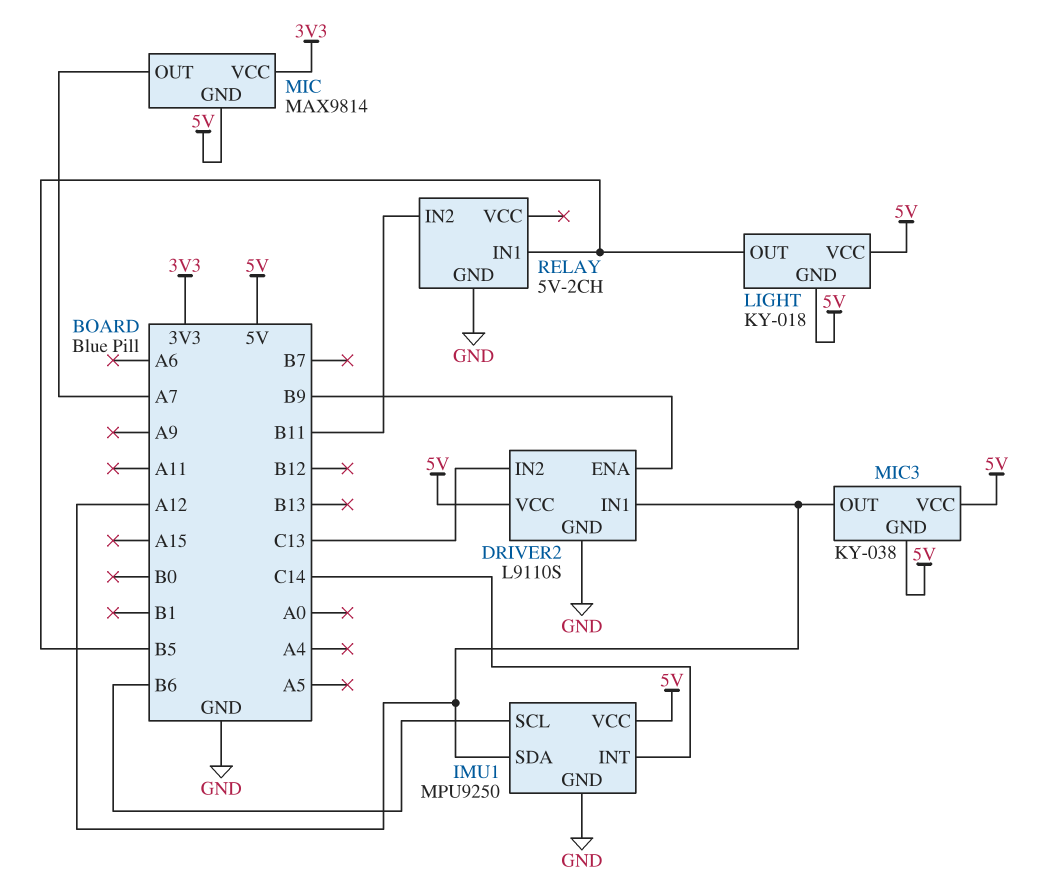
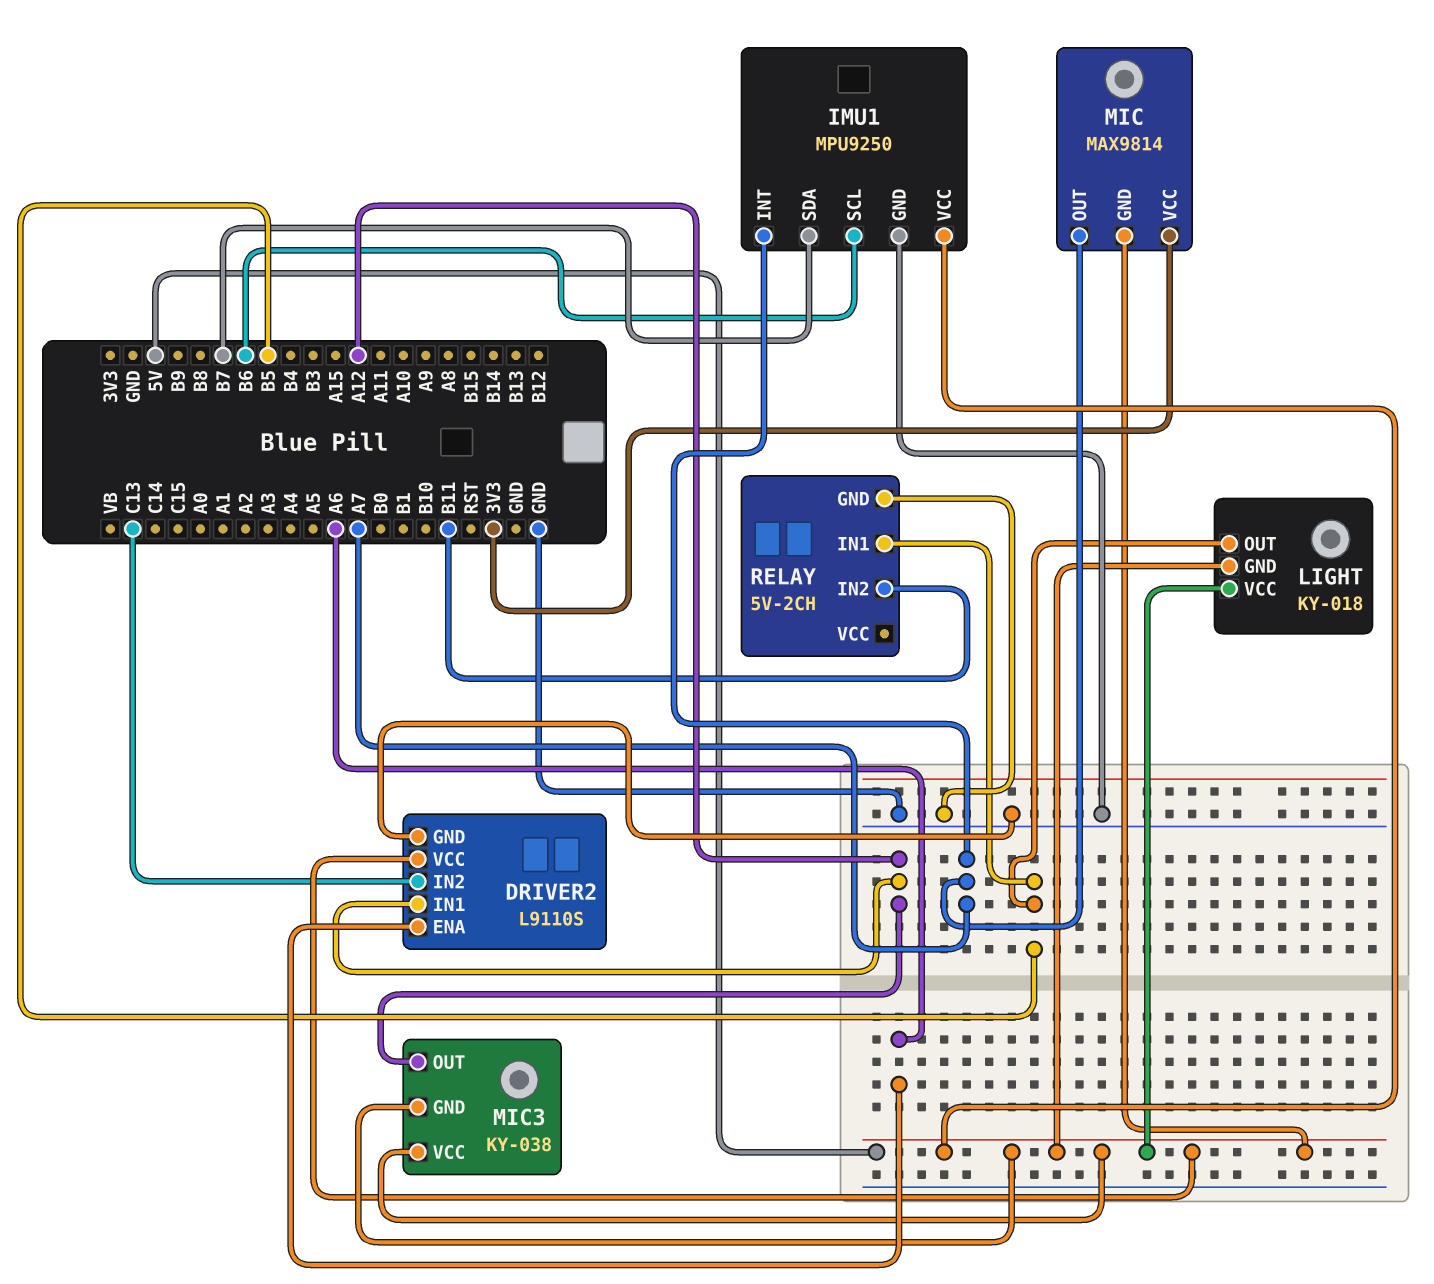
DRIVER2 pin ENA: B9 -> A6
IMU1 pin INT: C14 -> A7
IMU1 pin SDA: A12 -> B7

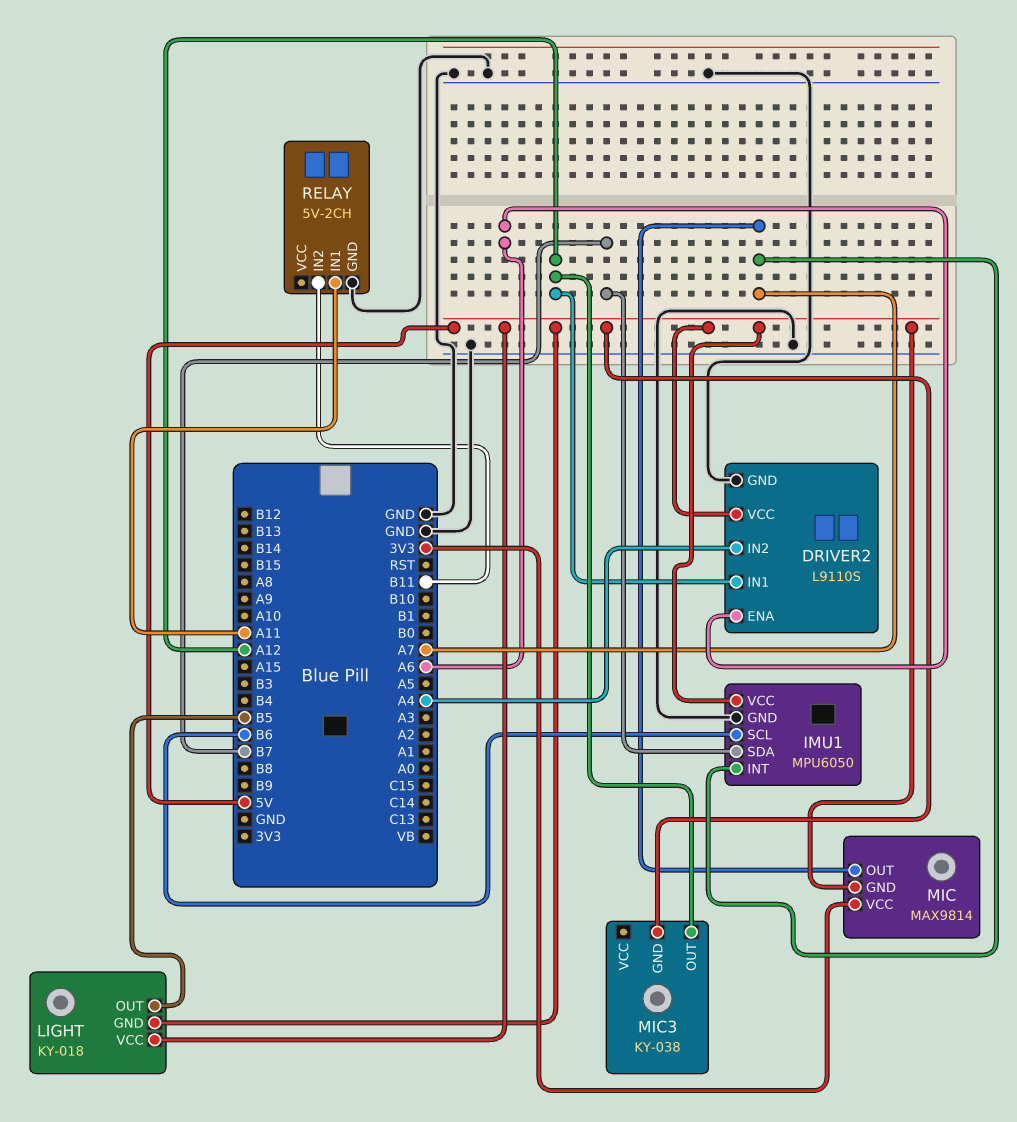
DRIVER2 pin IN2: C13 -> A4
IMU1: MPU9250 -> MPU6050
MIC3 pin VCC: 5V -> none
RELAY pin IN1: B5 -> A11

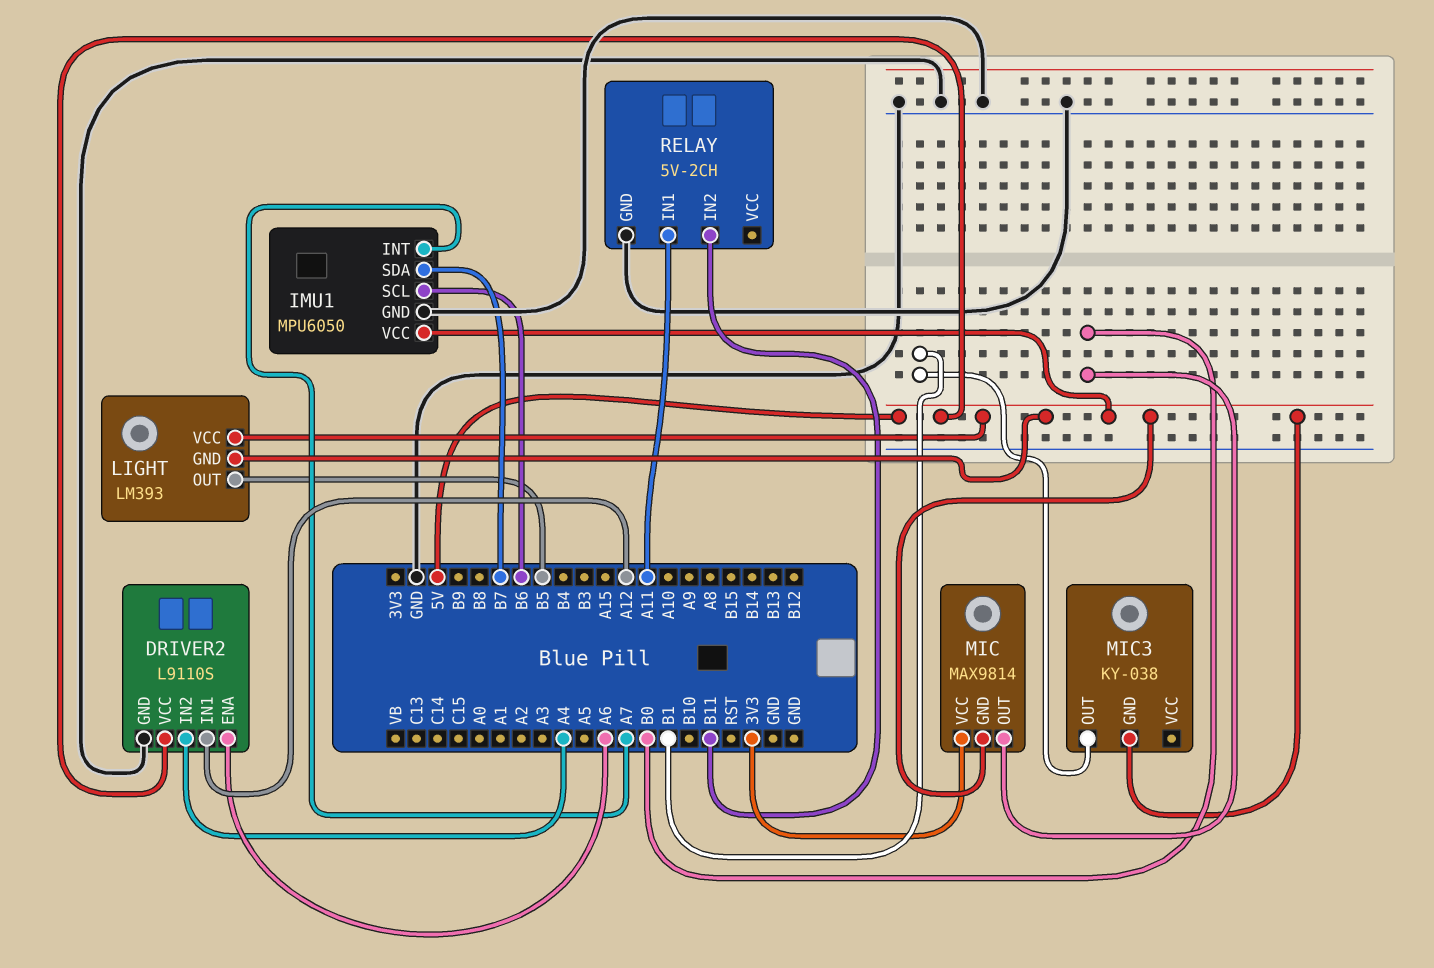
LIGHT: KY-018 -> LM393
MIC pin OUT: A7 -> B0
MIC3 pin OUT: A12 -> B1

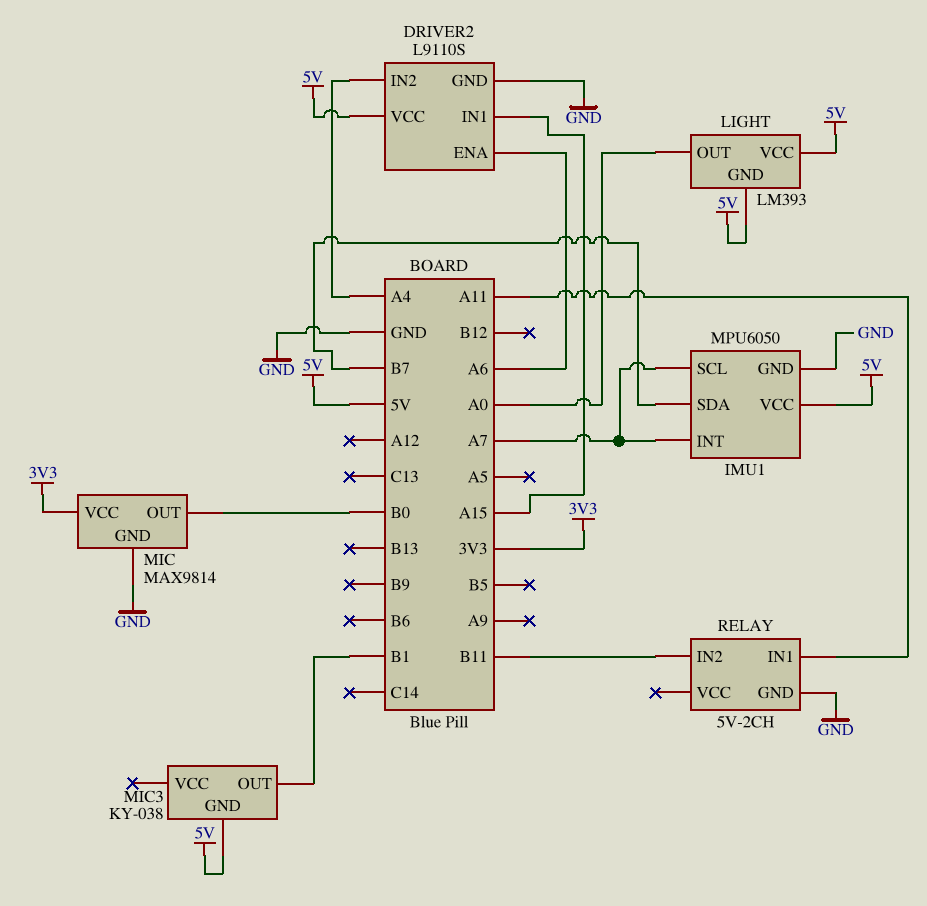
DRIVER2 pin IN1: A12 -> A15
IMU1 pin SCL: B6 -> A7
LIGHT pin OUT: B5 -> A0
MIC pin GND: 5V -> GND

